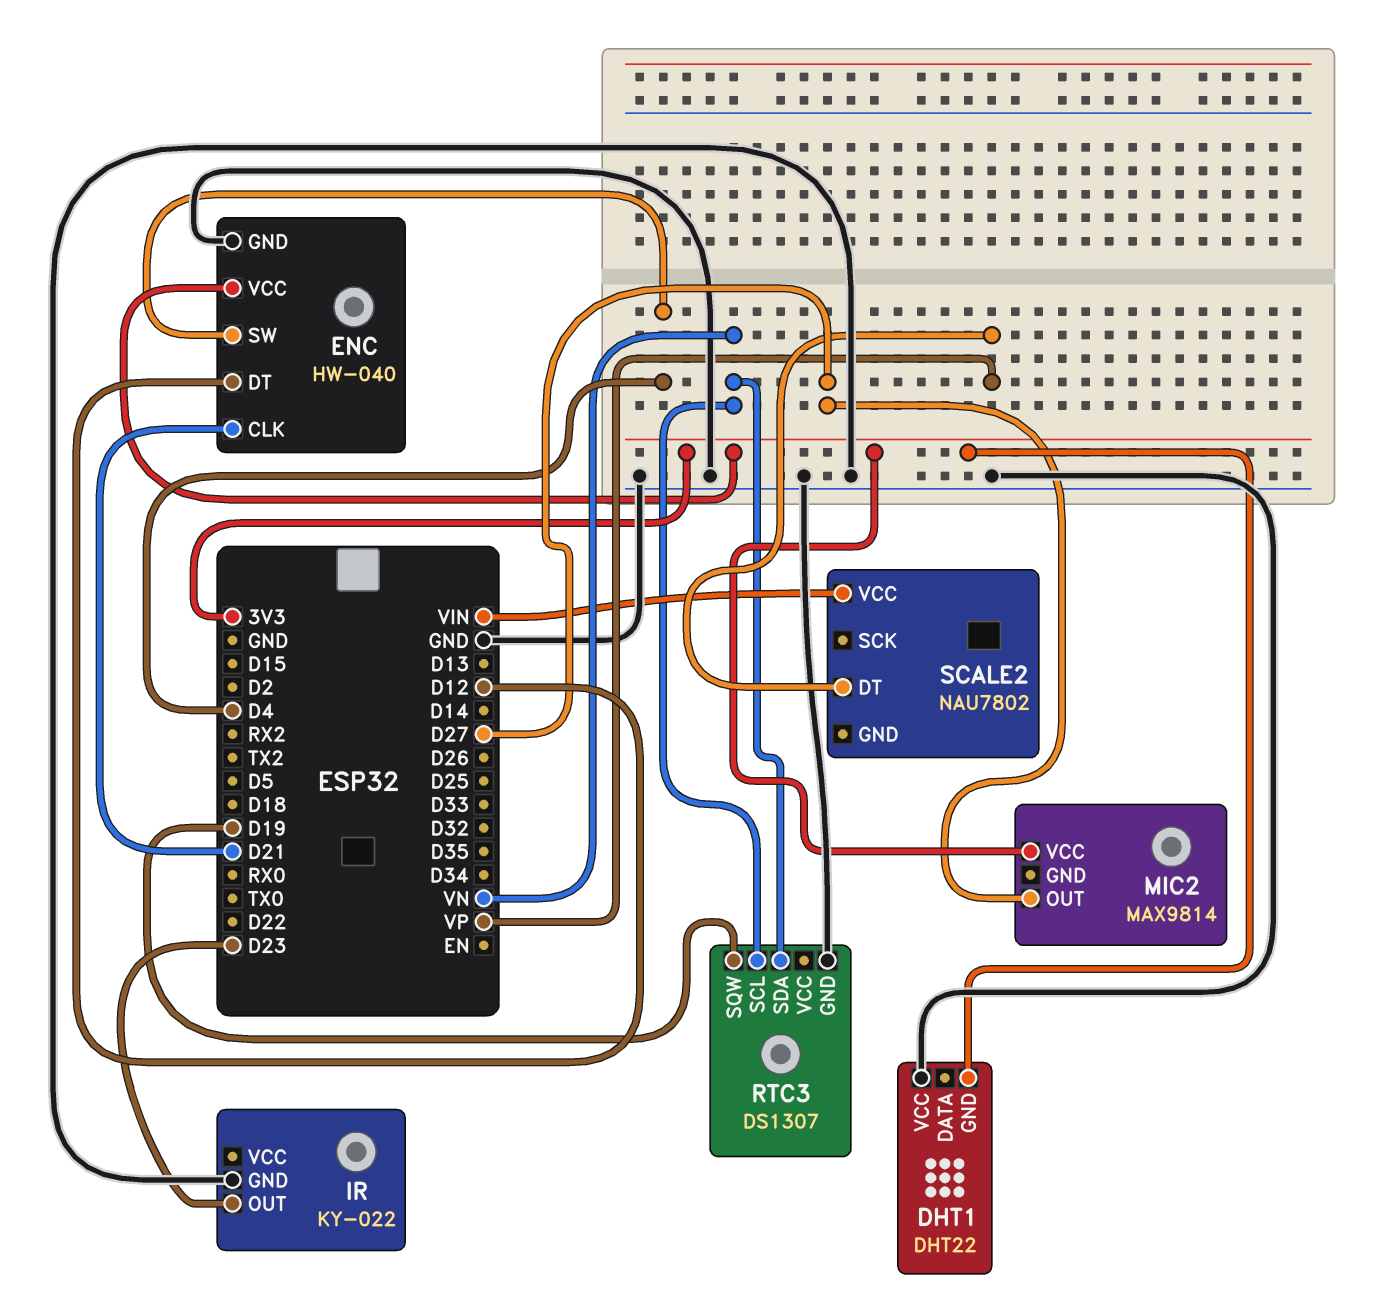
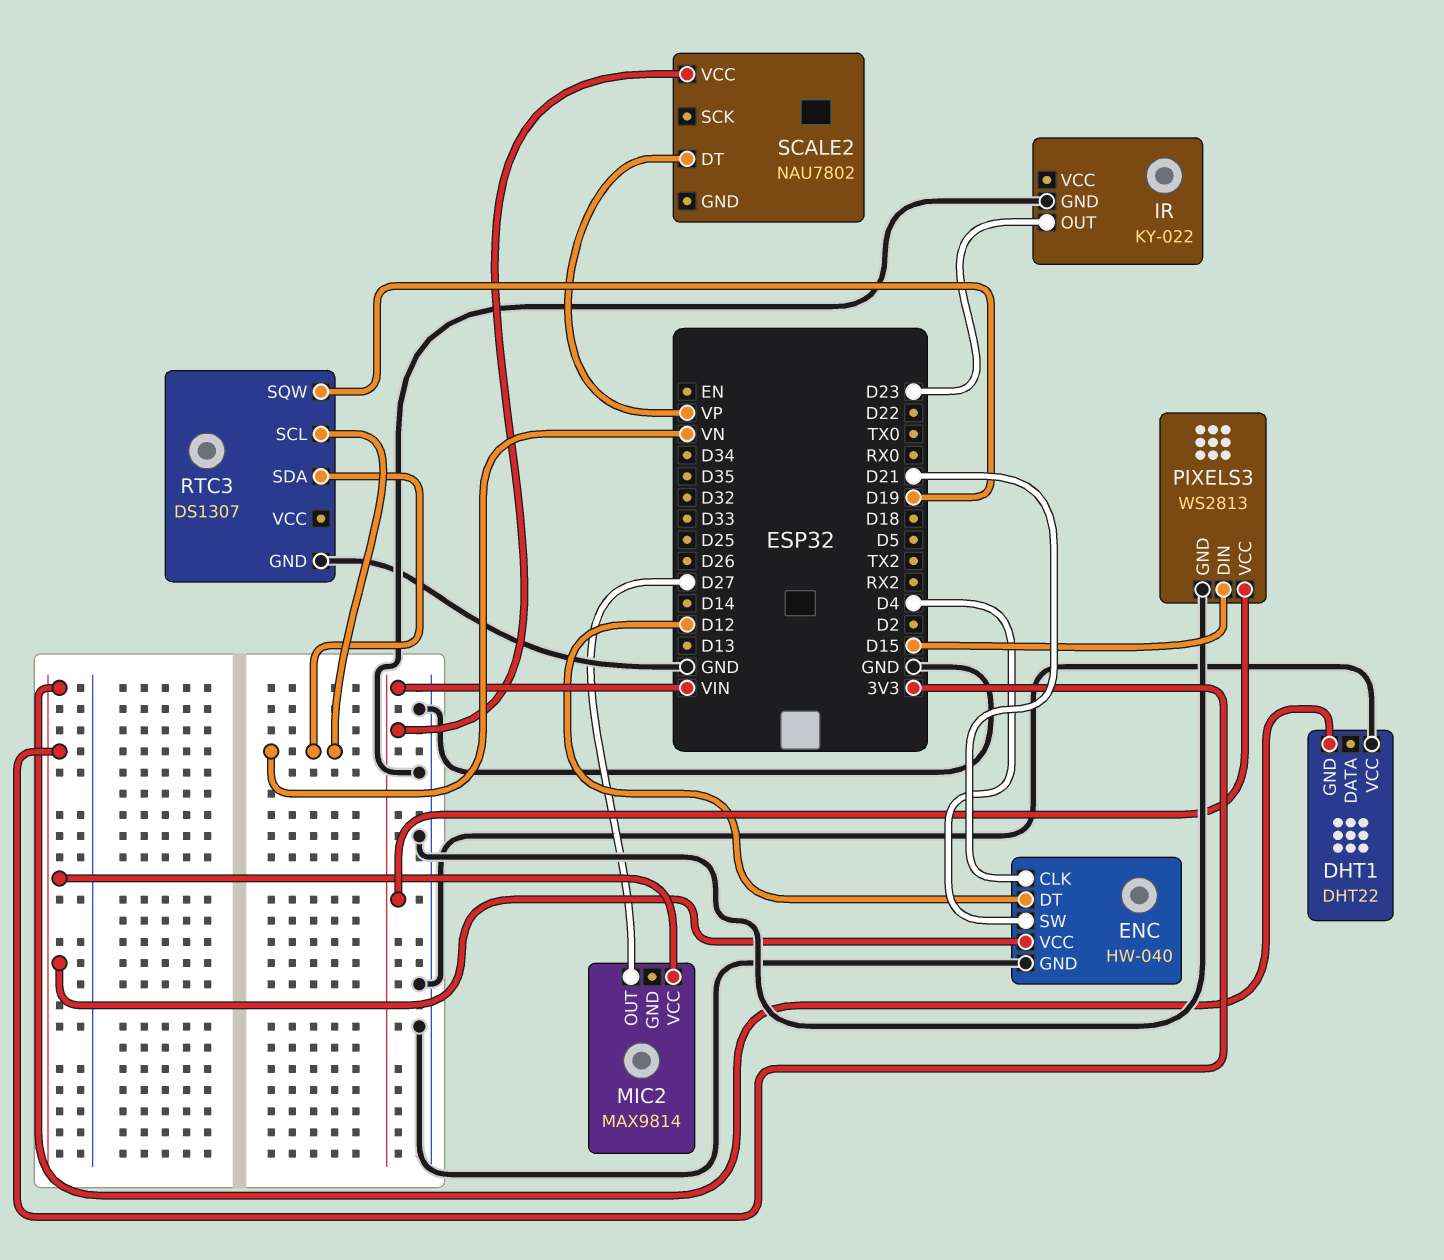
PIXELS3: none -> WS2813
PIXELS3 pin DIN: none -> D15
PIXELS3 pin GND: none -> GND
PIXELS3 pin VCC: none -> VIN

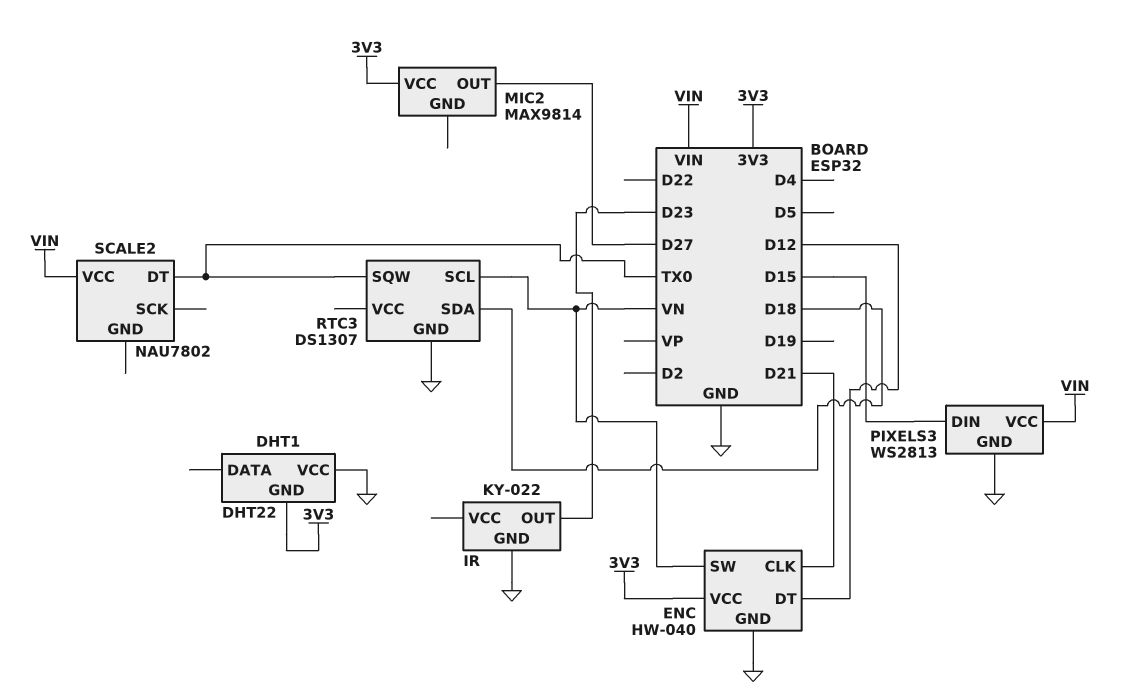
ENC pin SW: D4 -> VN
RTC3 pin SDA: VN -> D18
RTC3 pin SQW: D19 -> TX0
SCALE2 pin DT: VP -> TX0

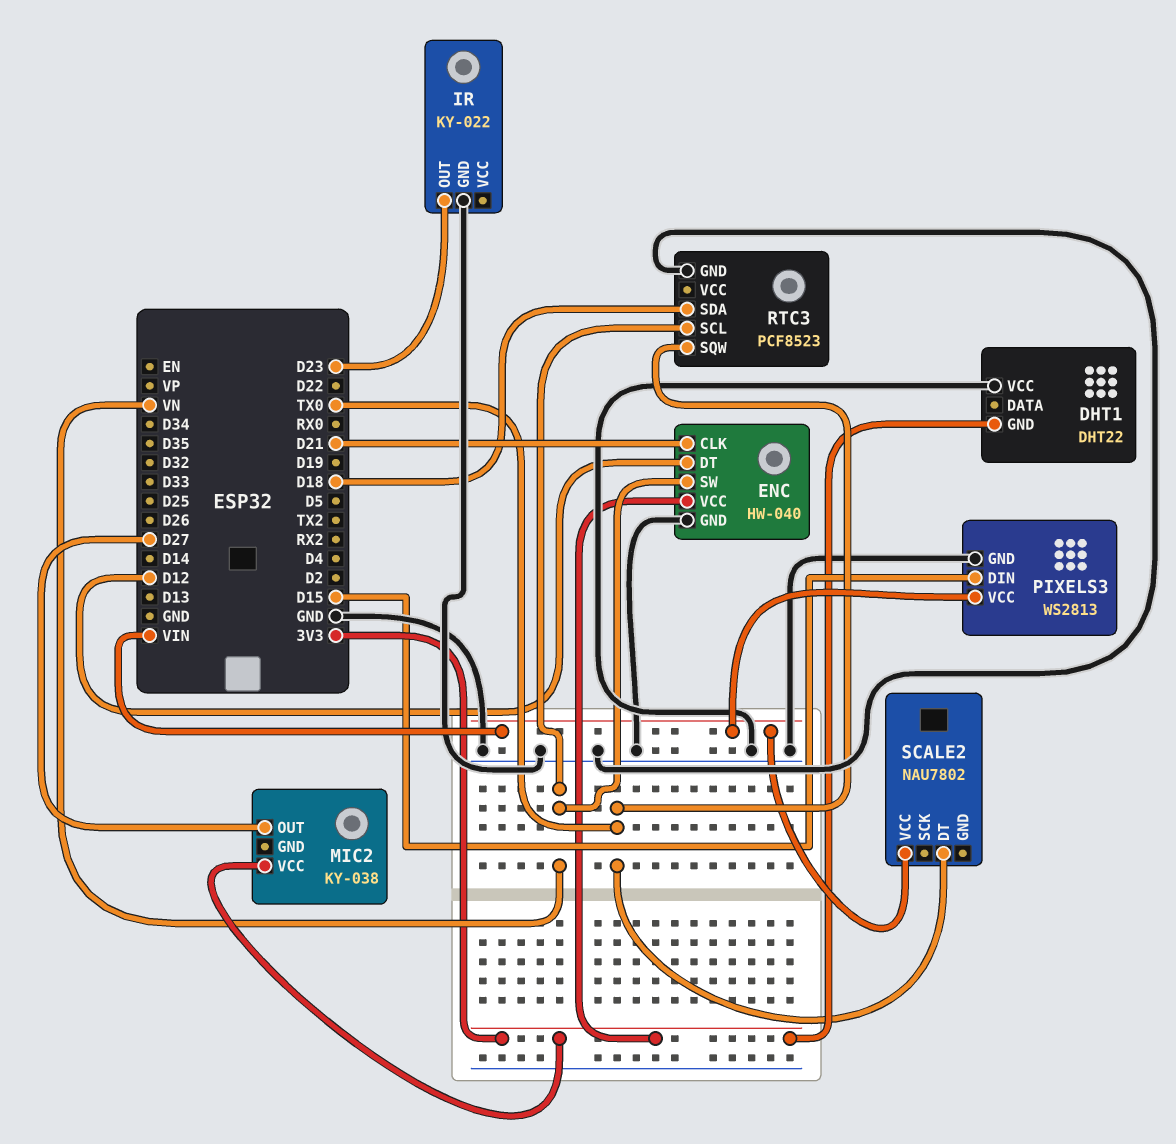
MIC2: MAX9814 -> KY-038
RTC3: DS1307 -> PCF8523

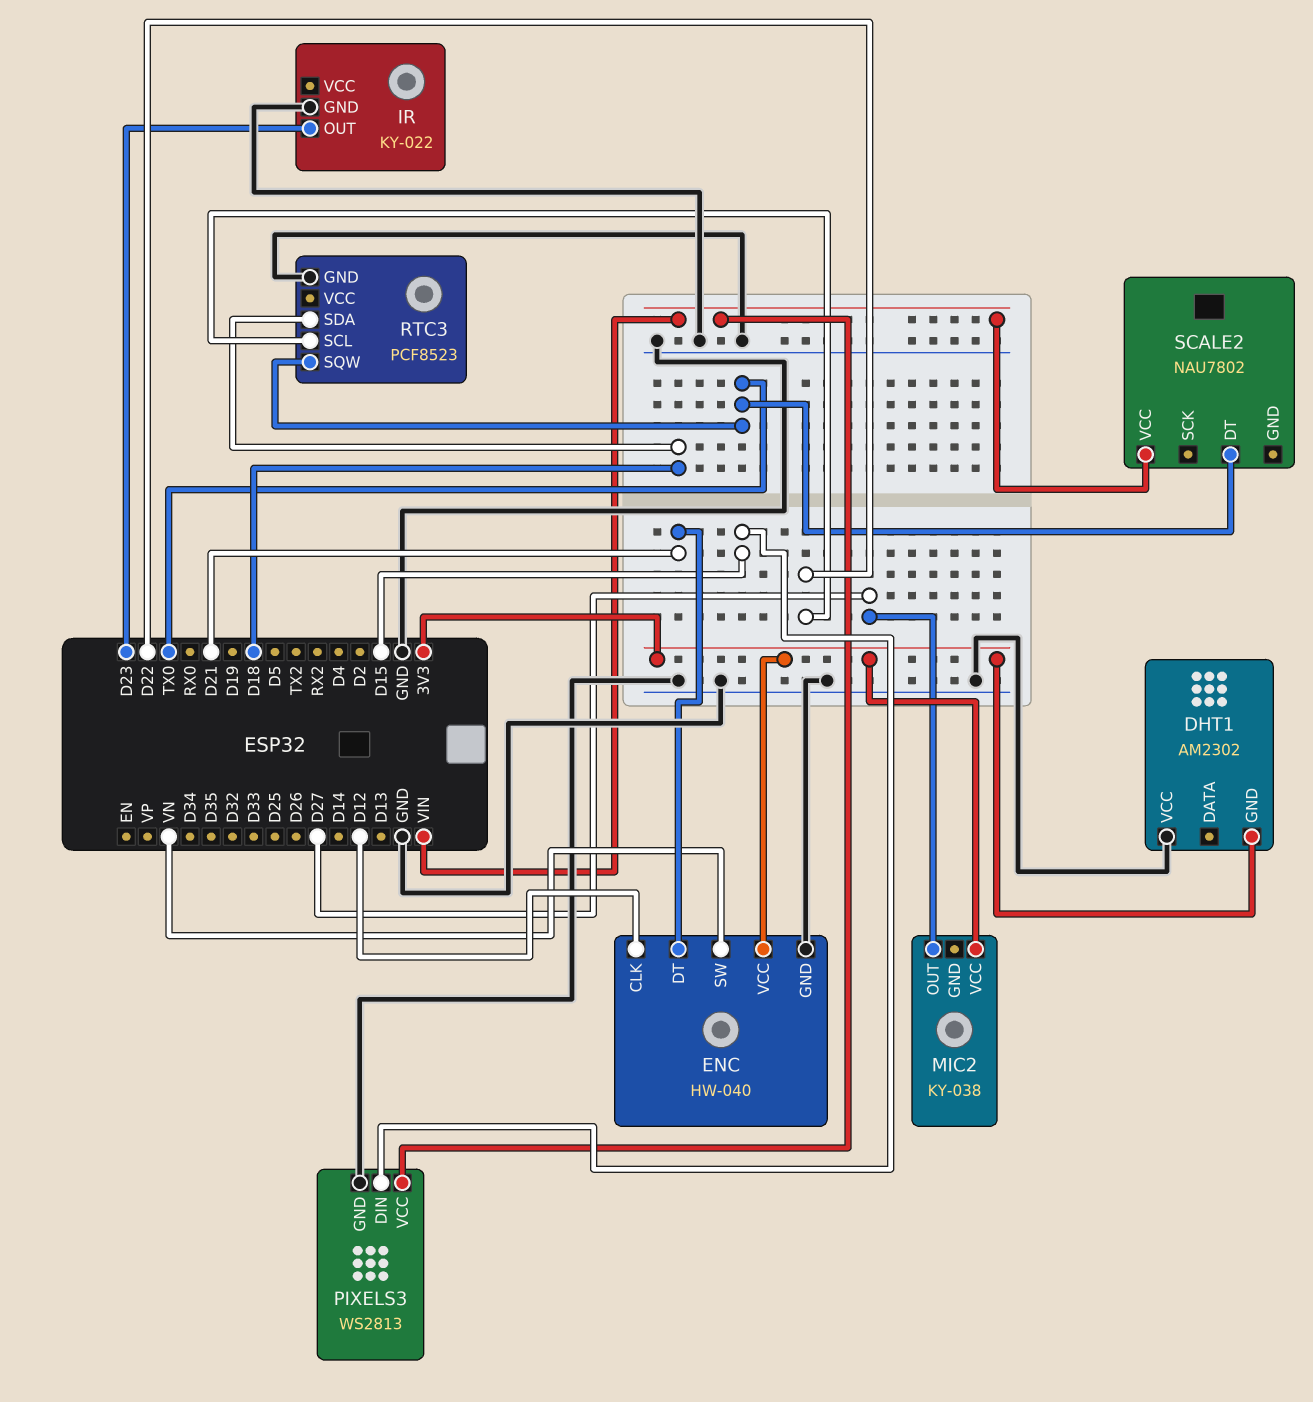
DHT1: DHT22 -> AM2302
ENC pin CLK: D21 -> D12
ENC pin DT: D12 -> D21
RTC3 pin SCL: VN -> D22

